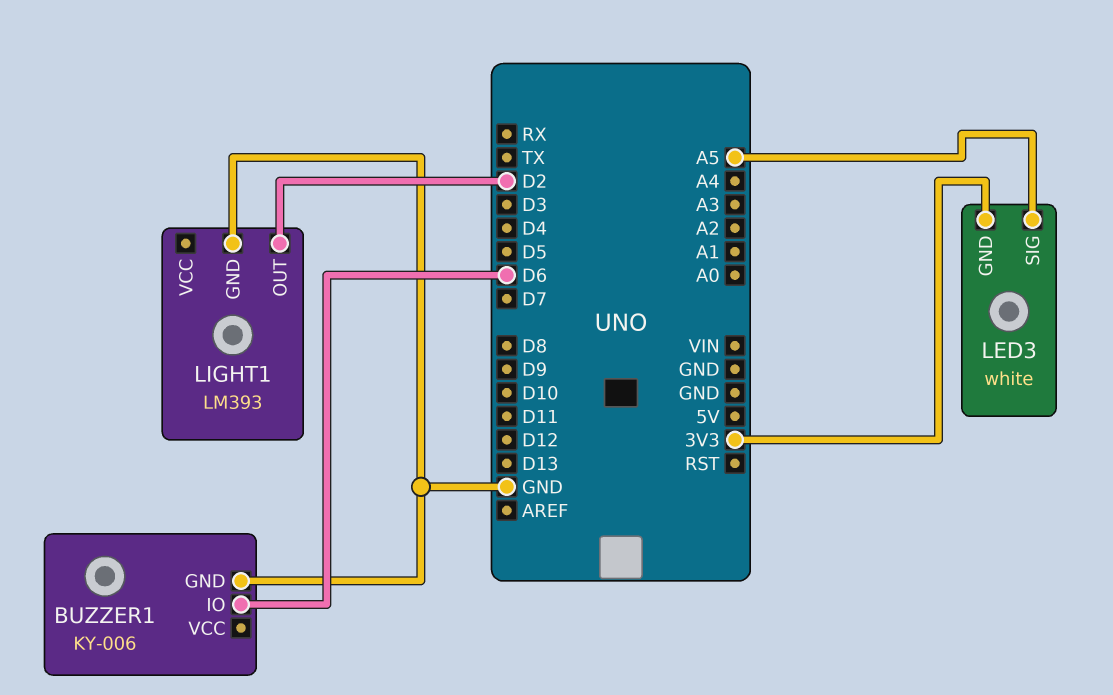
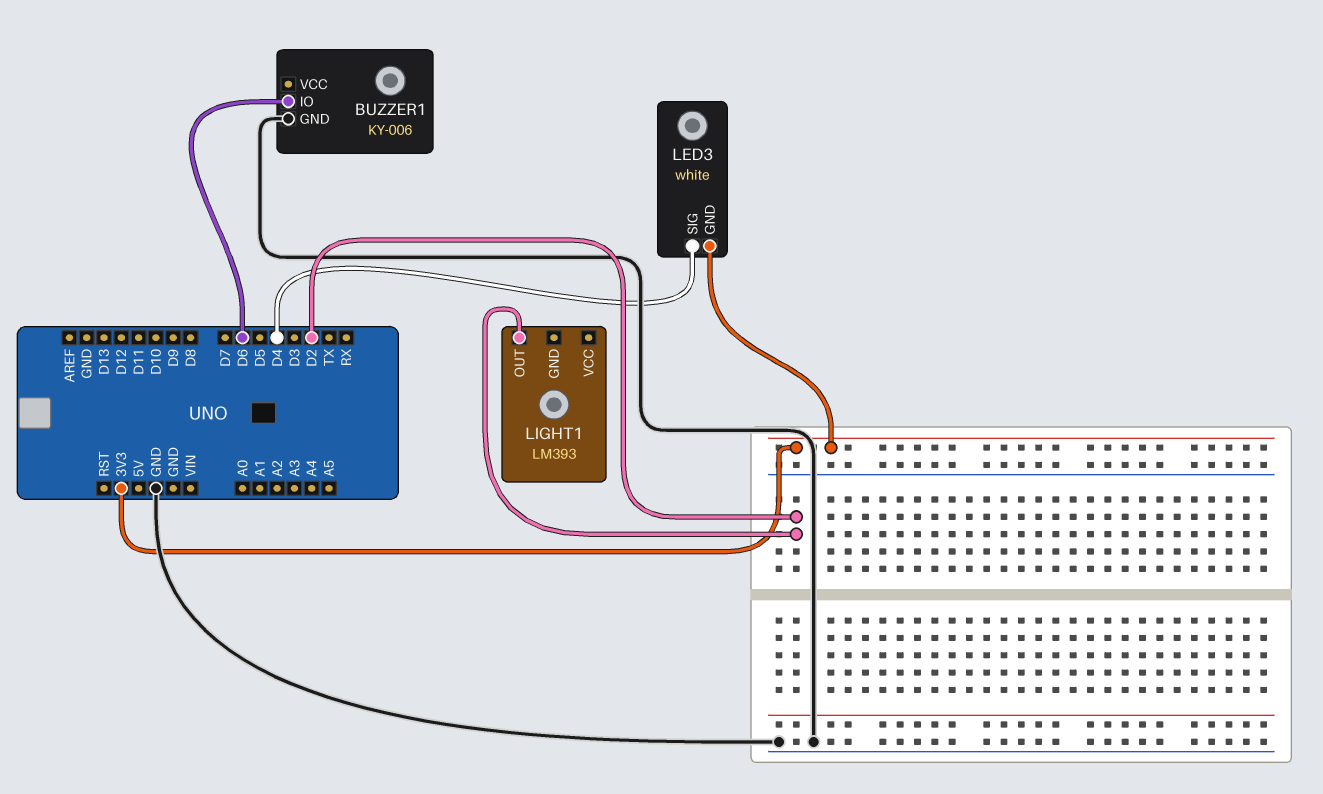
LED3 pin SIG: A5 -> D4
LIGHT1 pin GND: GND -> none

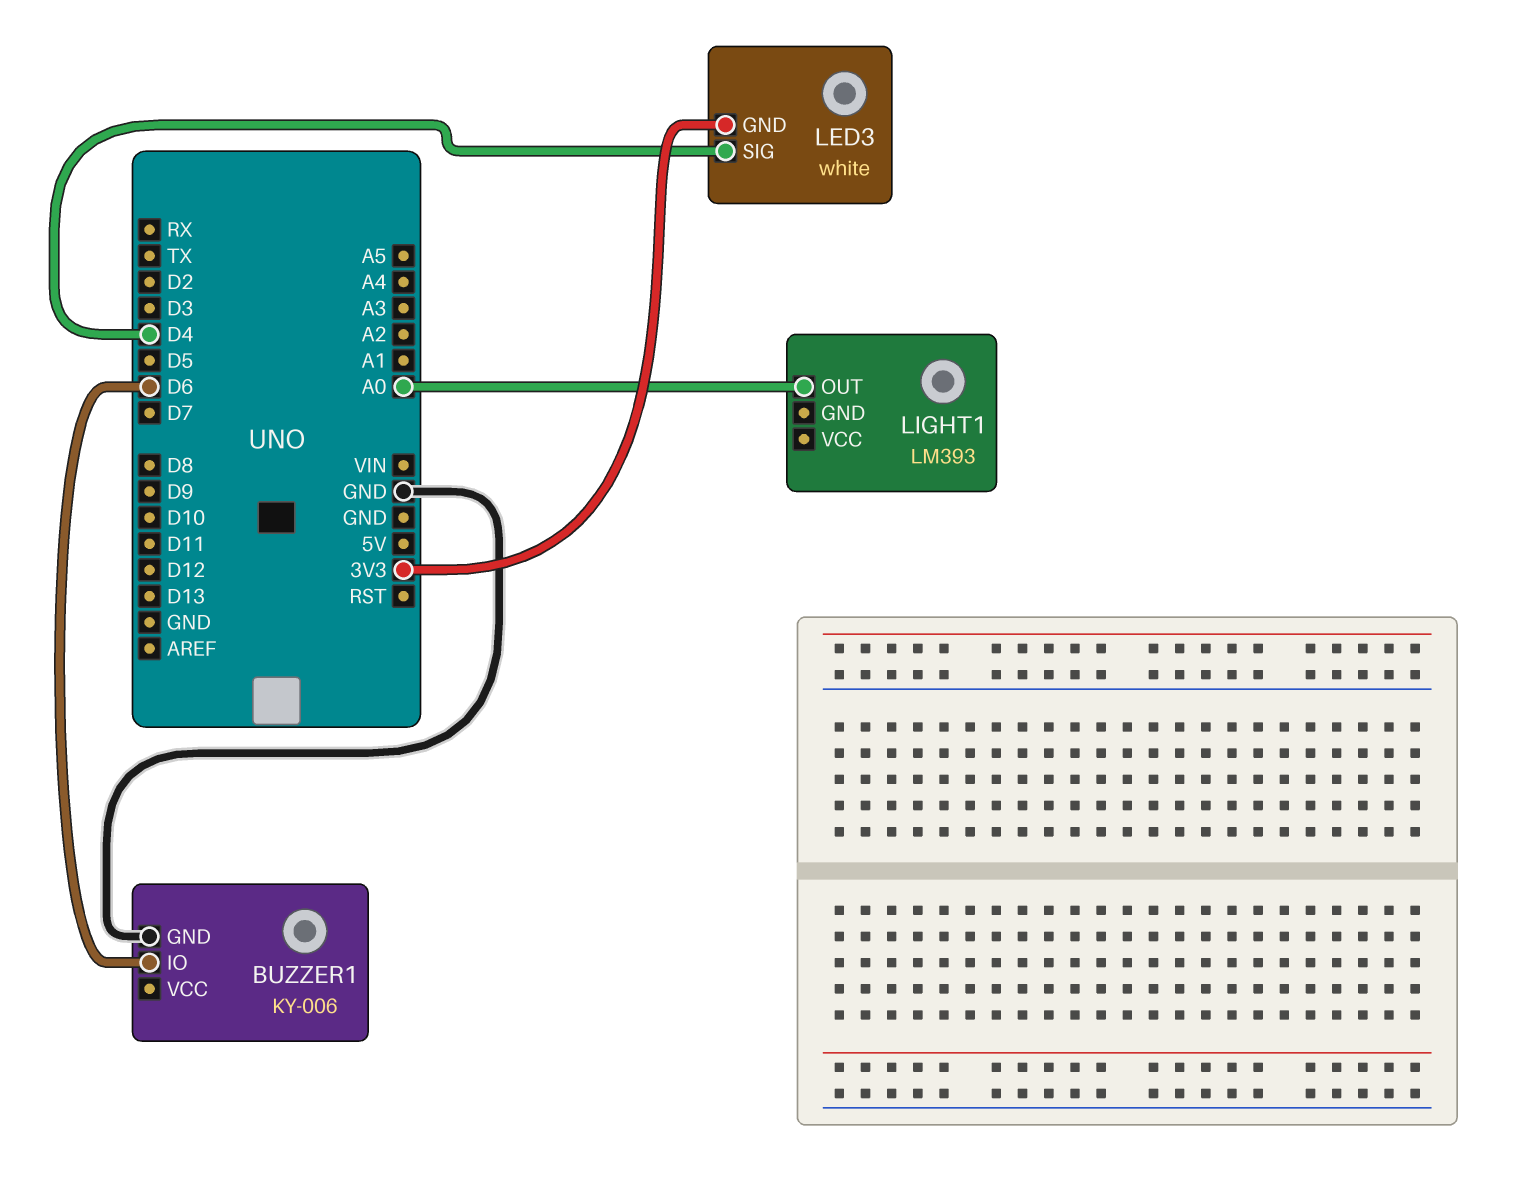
LIGHT1 pin OUT: D2 -> A0

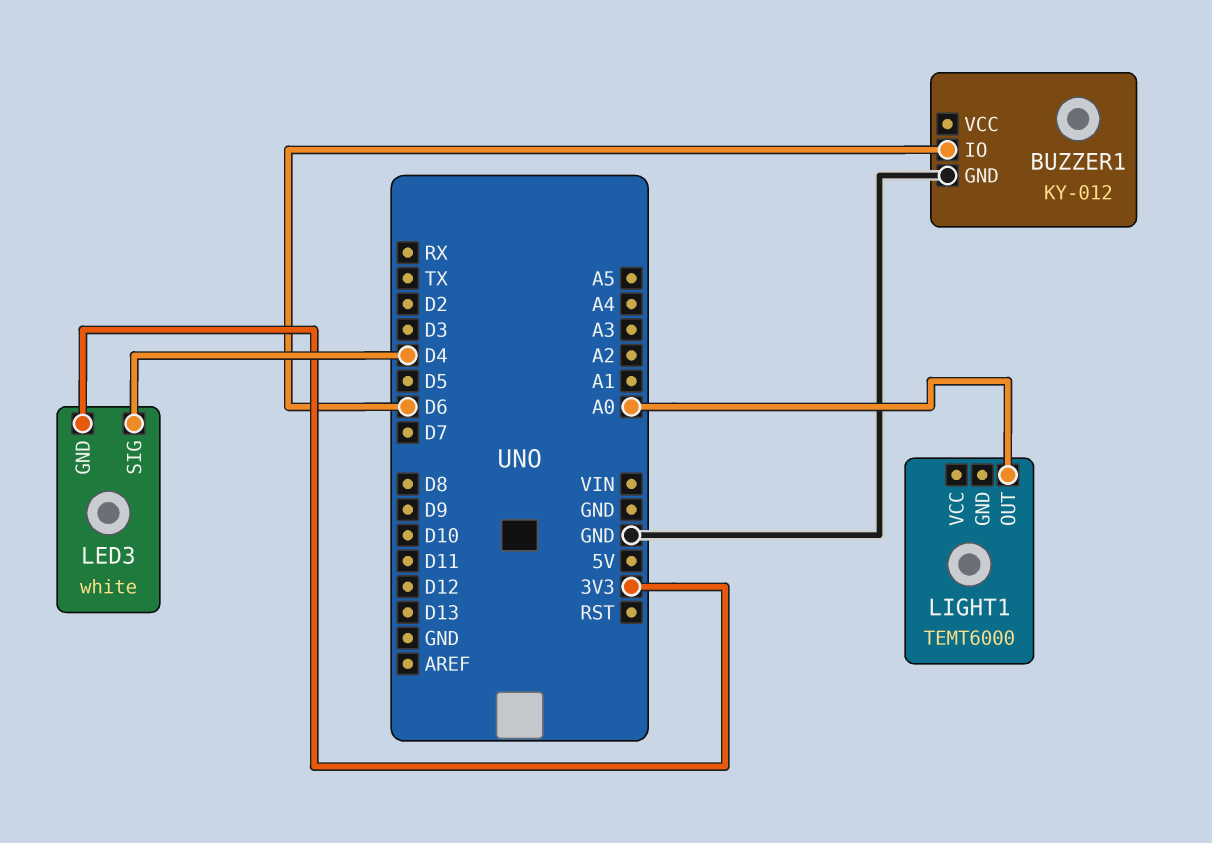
BUZZER1: KY-006 -> KY-012
LIGHT1: LM393 -> TEMT6000

